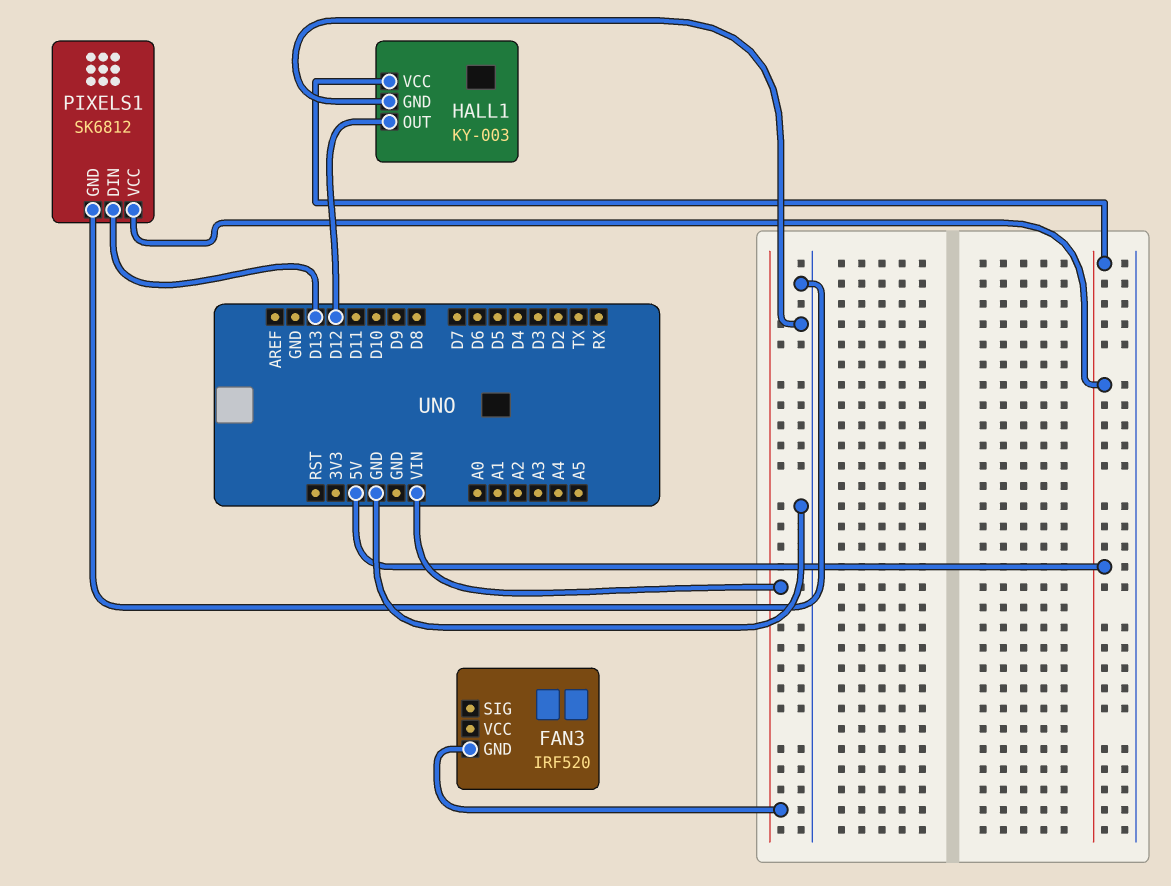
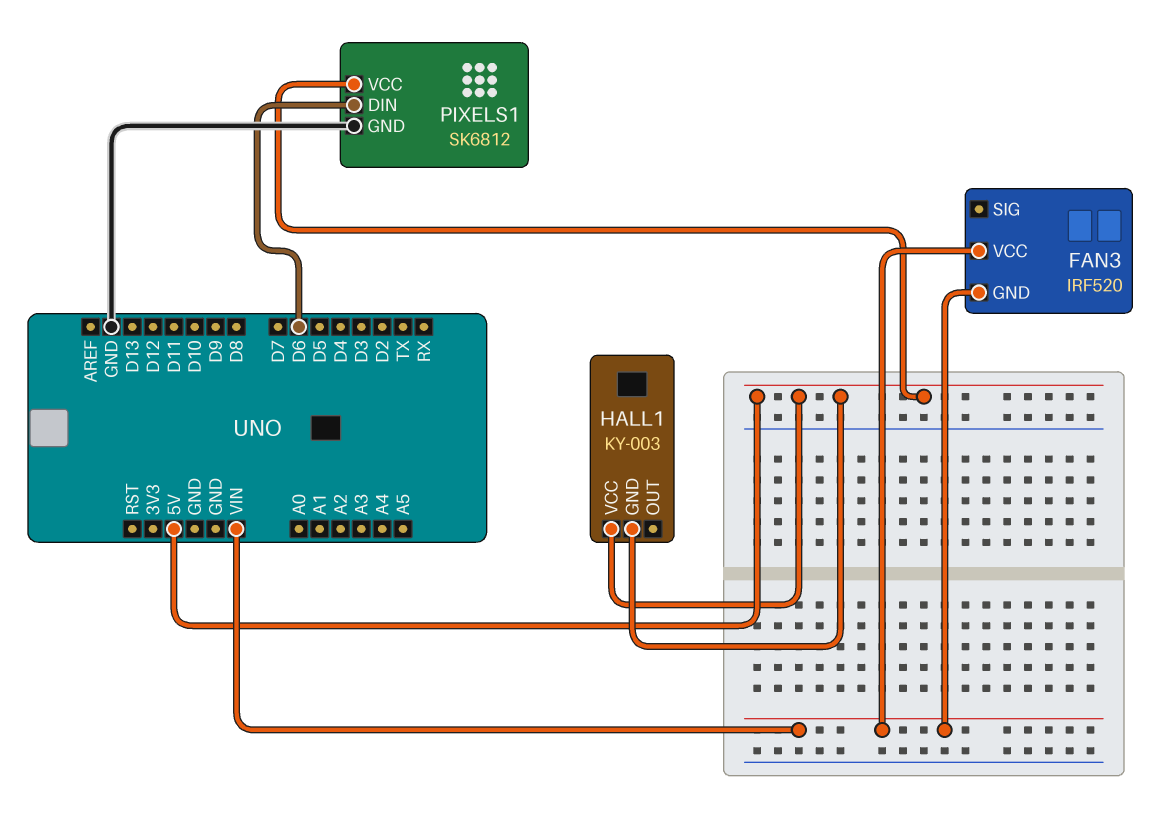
FAN3 pin VCC: none -> VIN
HALL1 pin GND: GND -> 5V
HALL1 pin OUT: D12 -> none
PIXELS1 pin DIN: D13 -> D6

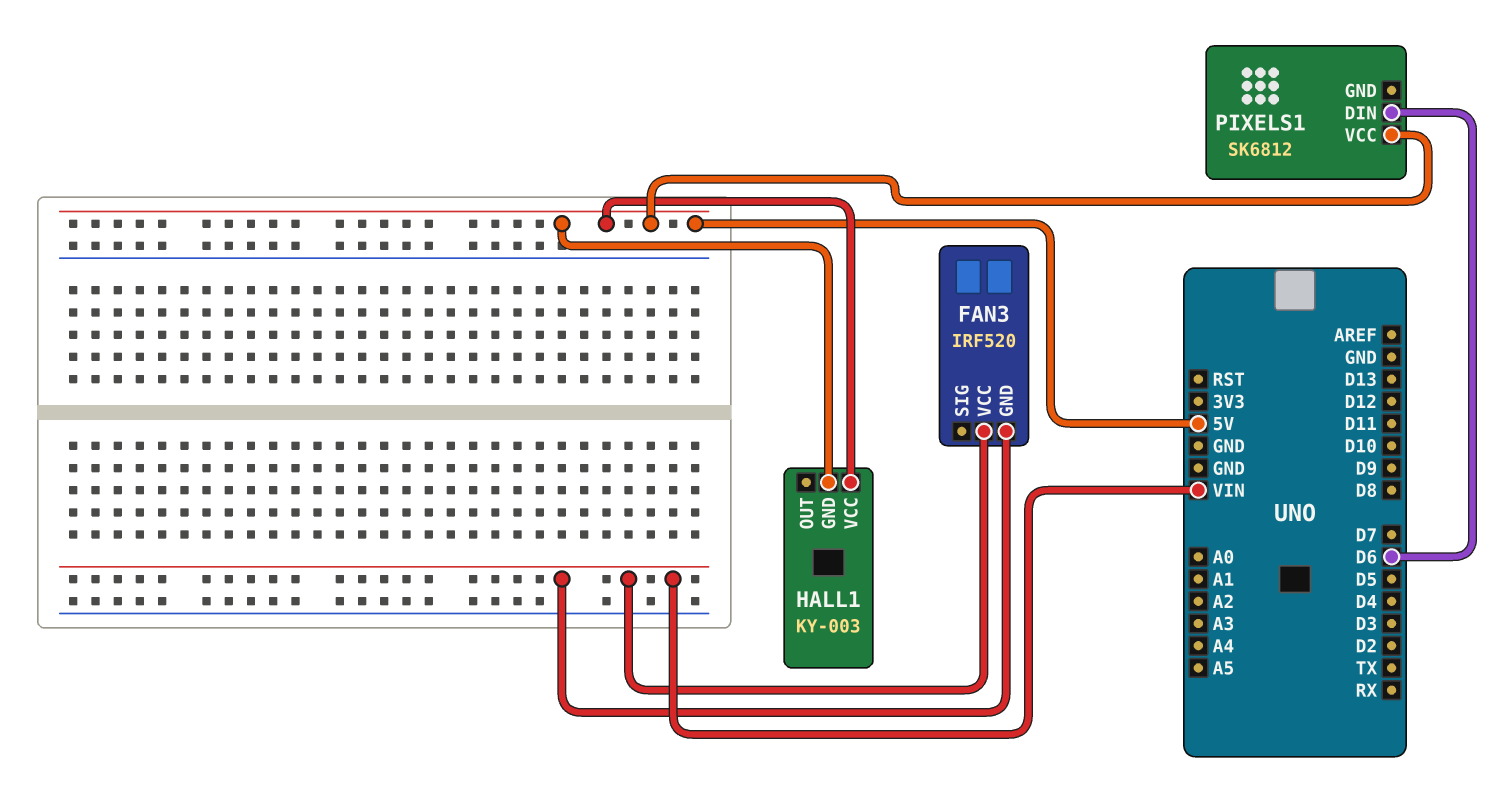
PIXELS1 pin GND: GND -> none

